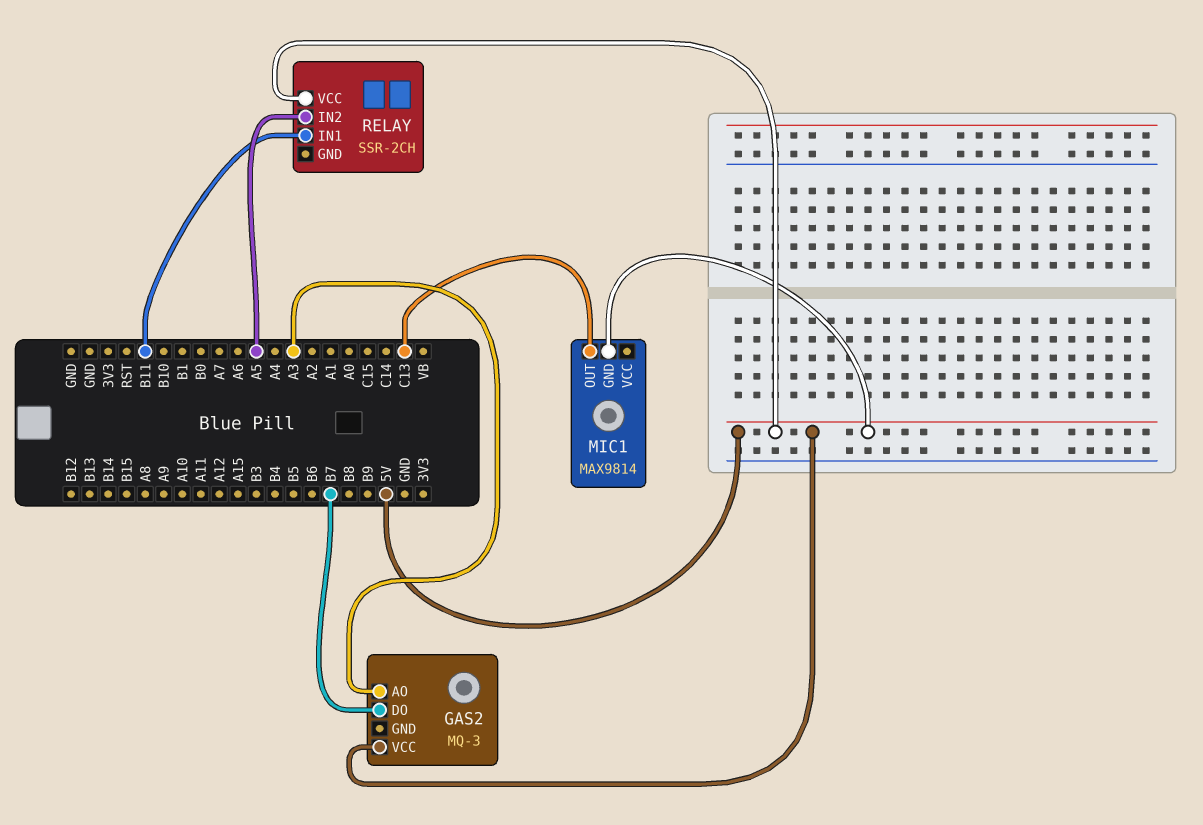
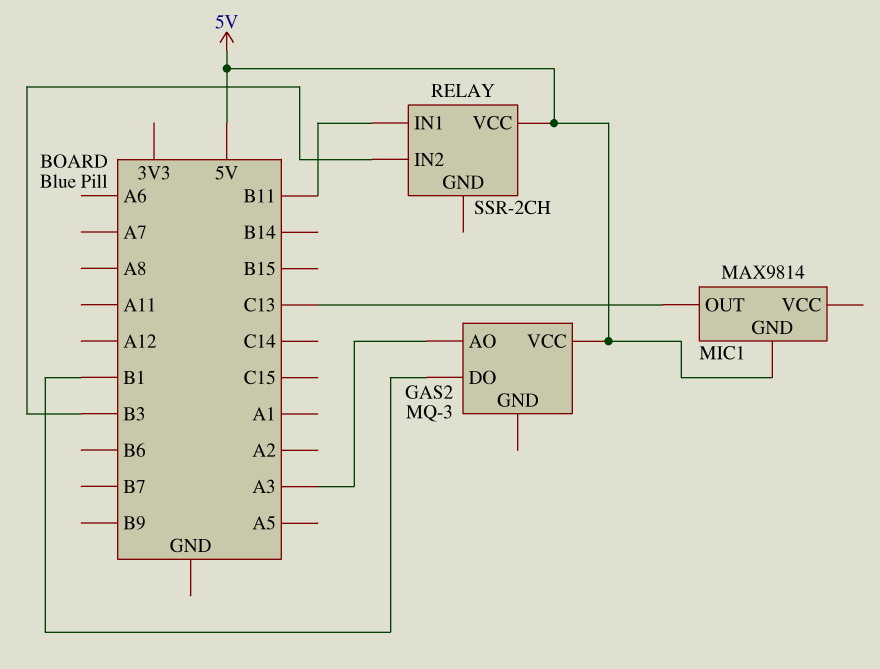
GAS2 pin DO: B7 -> B1
RELAY pin IN2: A5 -> B3

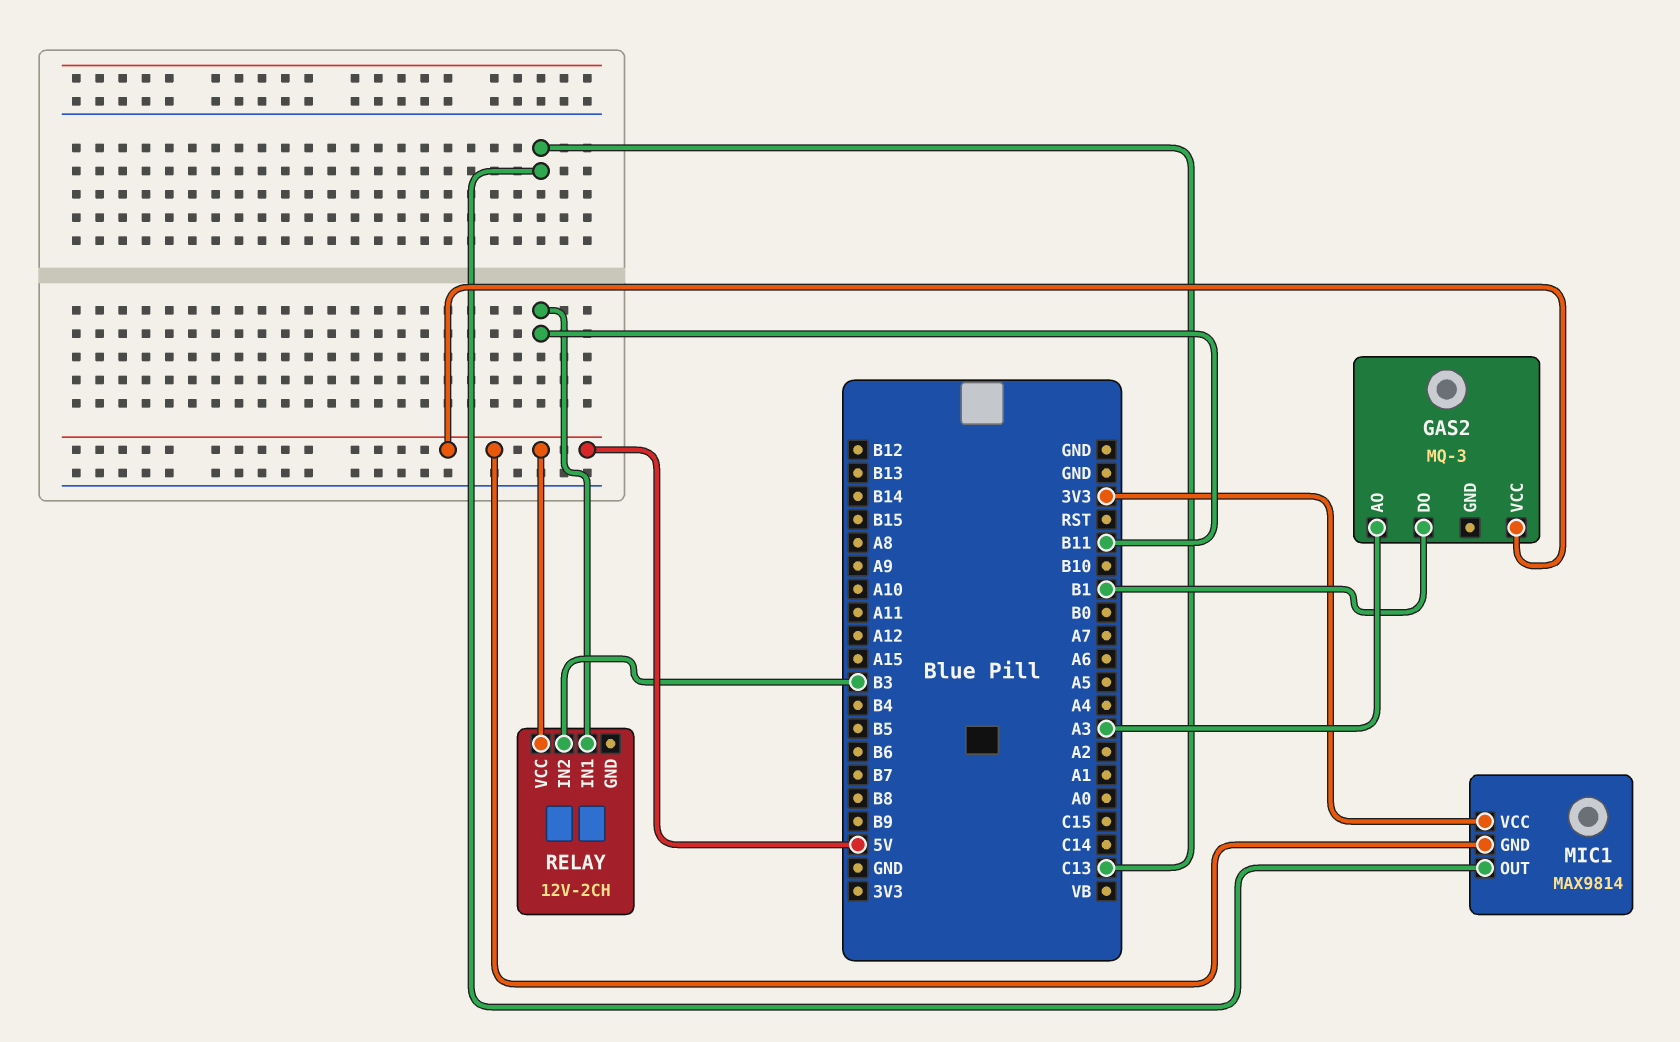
MIC1 pin VCC: none -> 3V3
RELAY: SSR-2CH -> 12V-2CH

